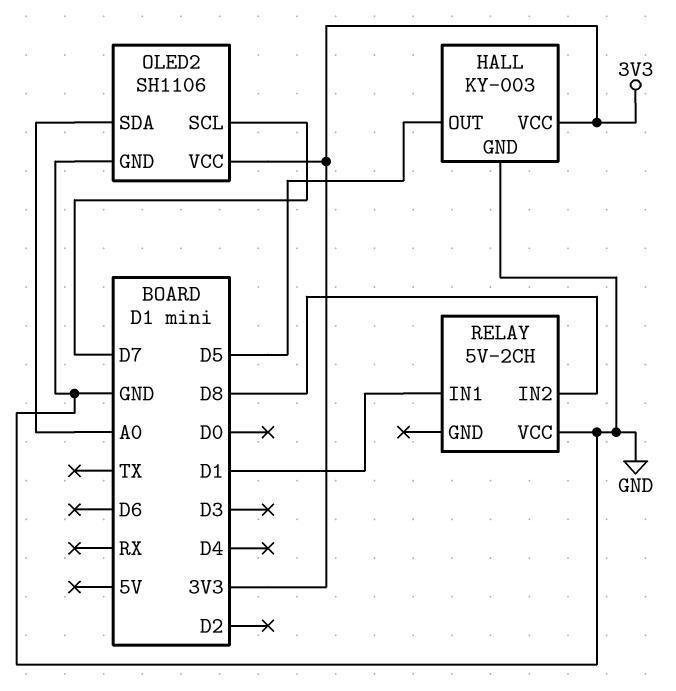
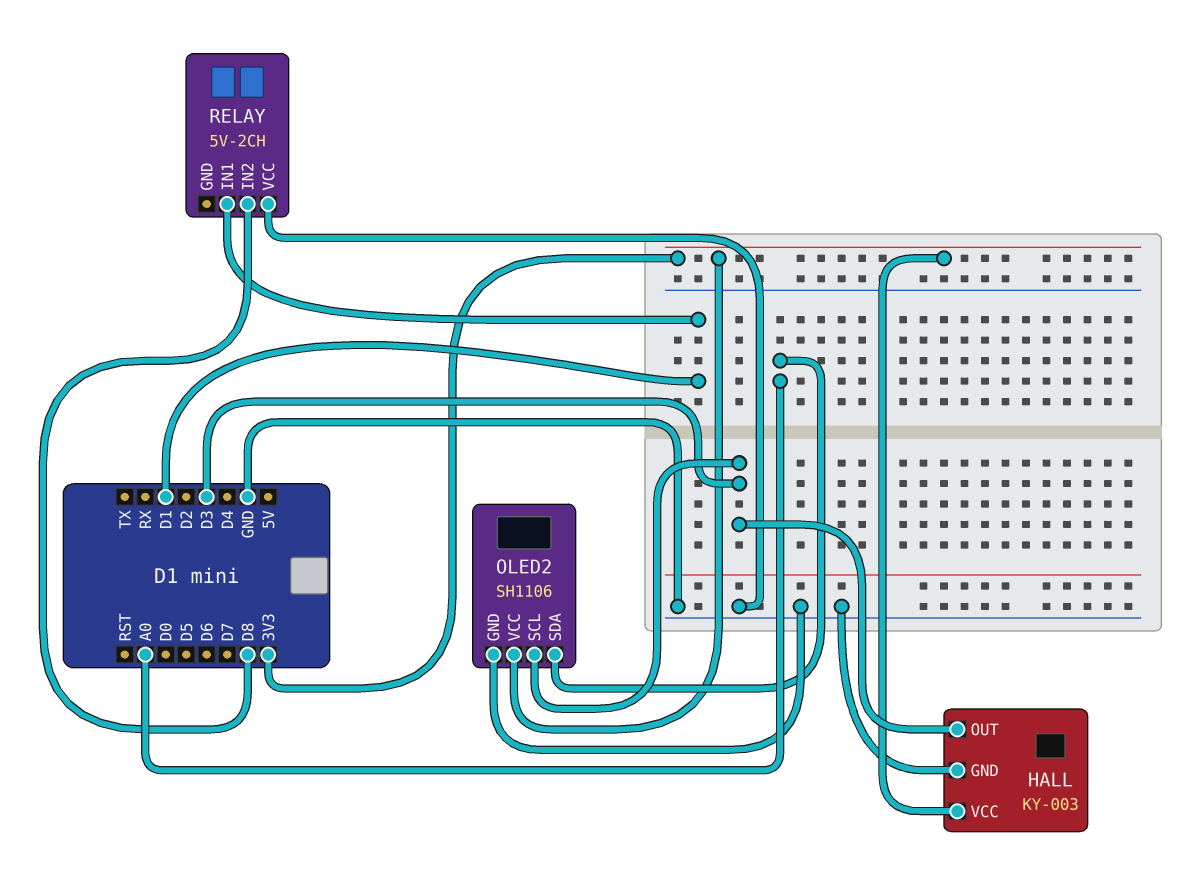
HALL pin OUT: D5 -> D3
OLED2 pin SCL: D7 -> D3

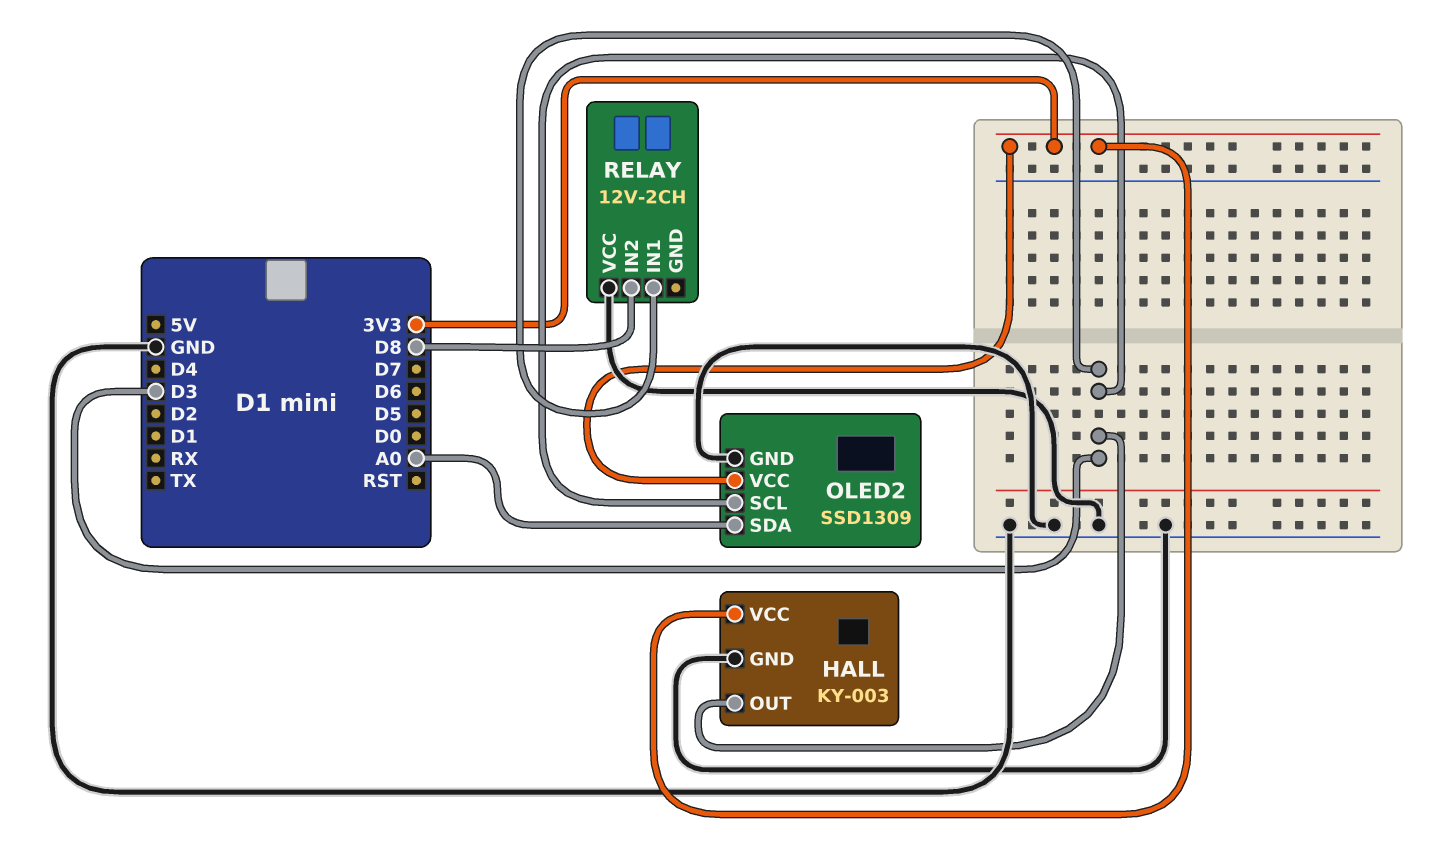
OLED2: SH1106 -> SSD1309
RELAY: 5V-2CH -> 12V-2CH
RELAY pin IN1: D1 -> D3

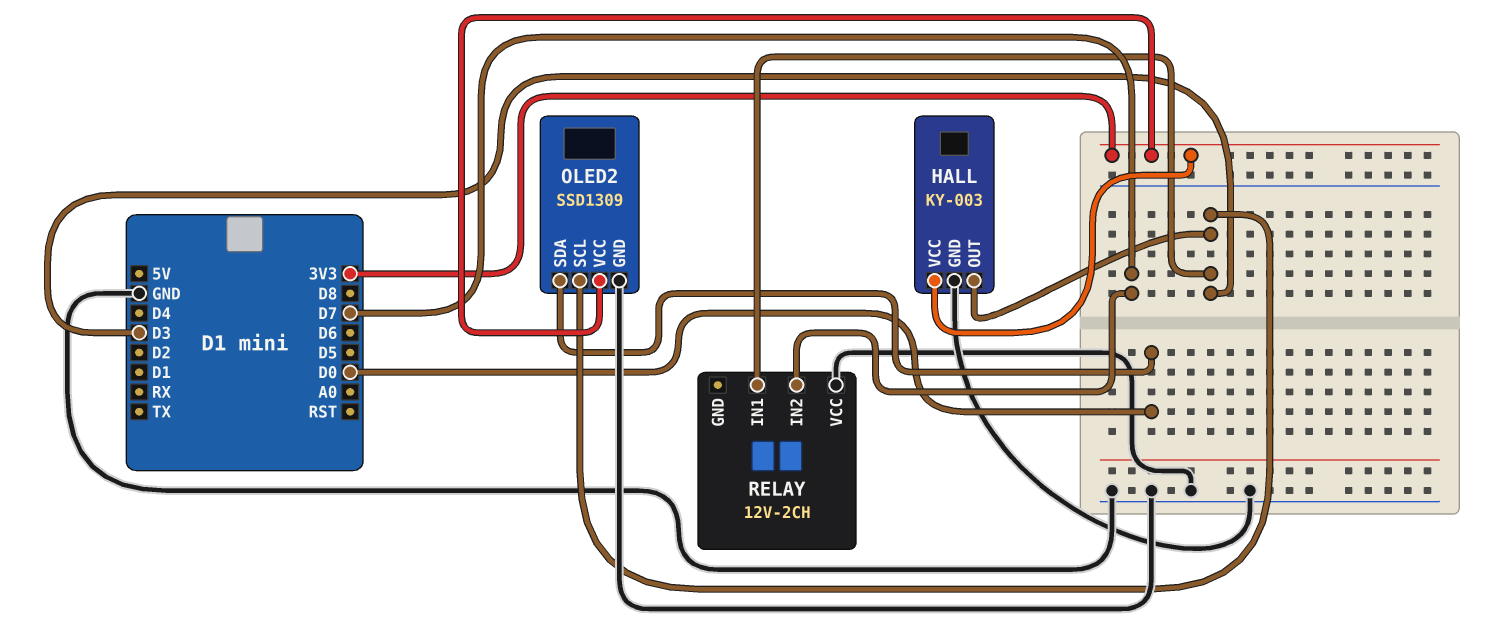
OLED2 pin SDA: A0 -> D0
RELAY pin IN2: D8 -> D7

